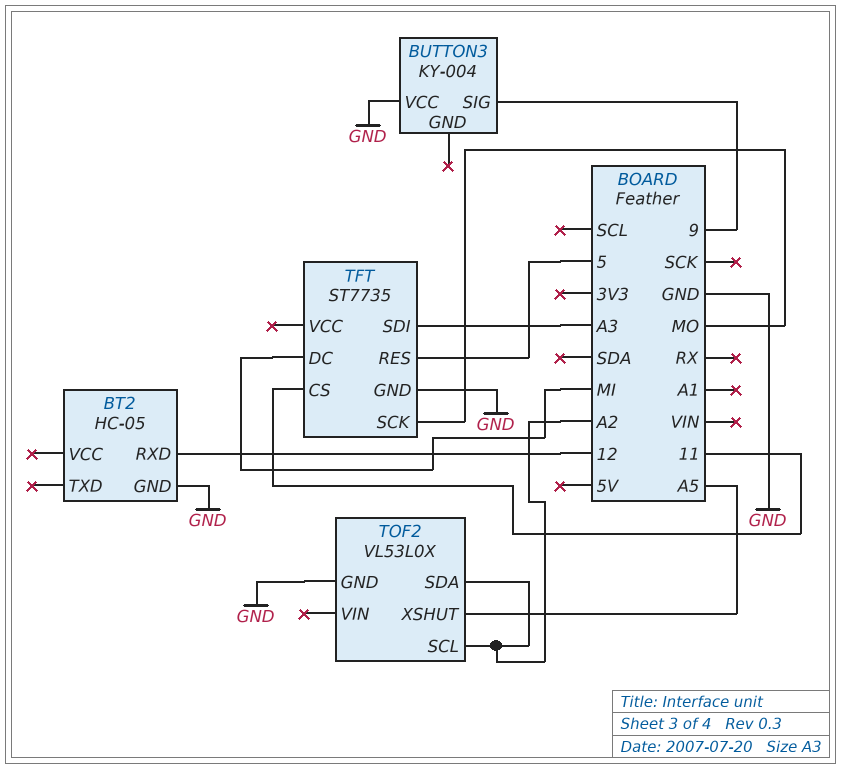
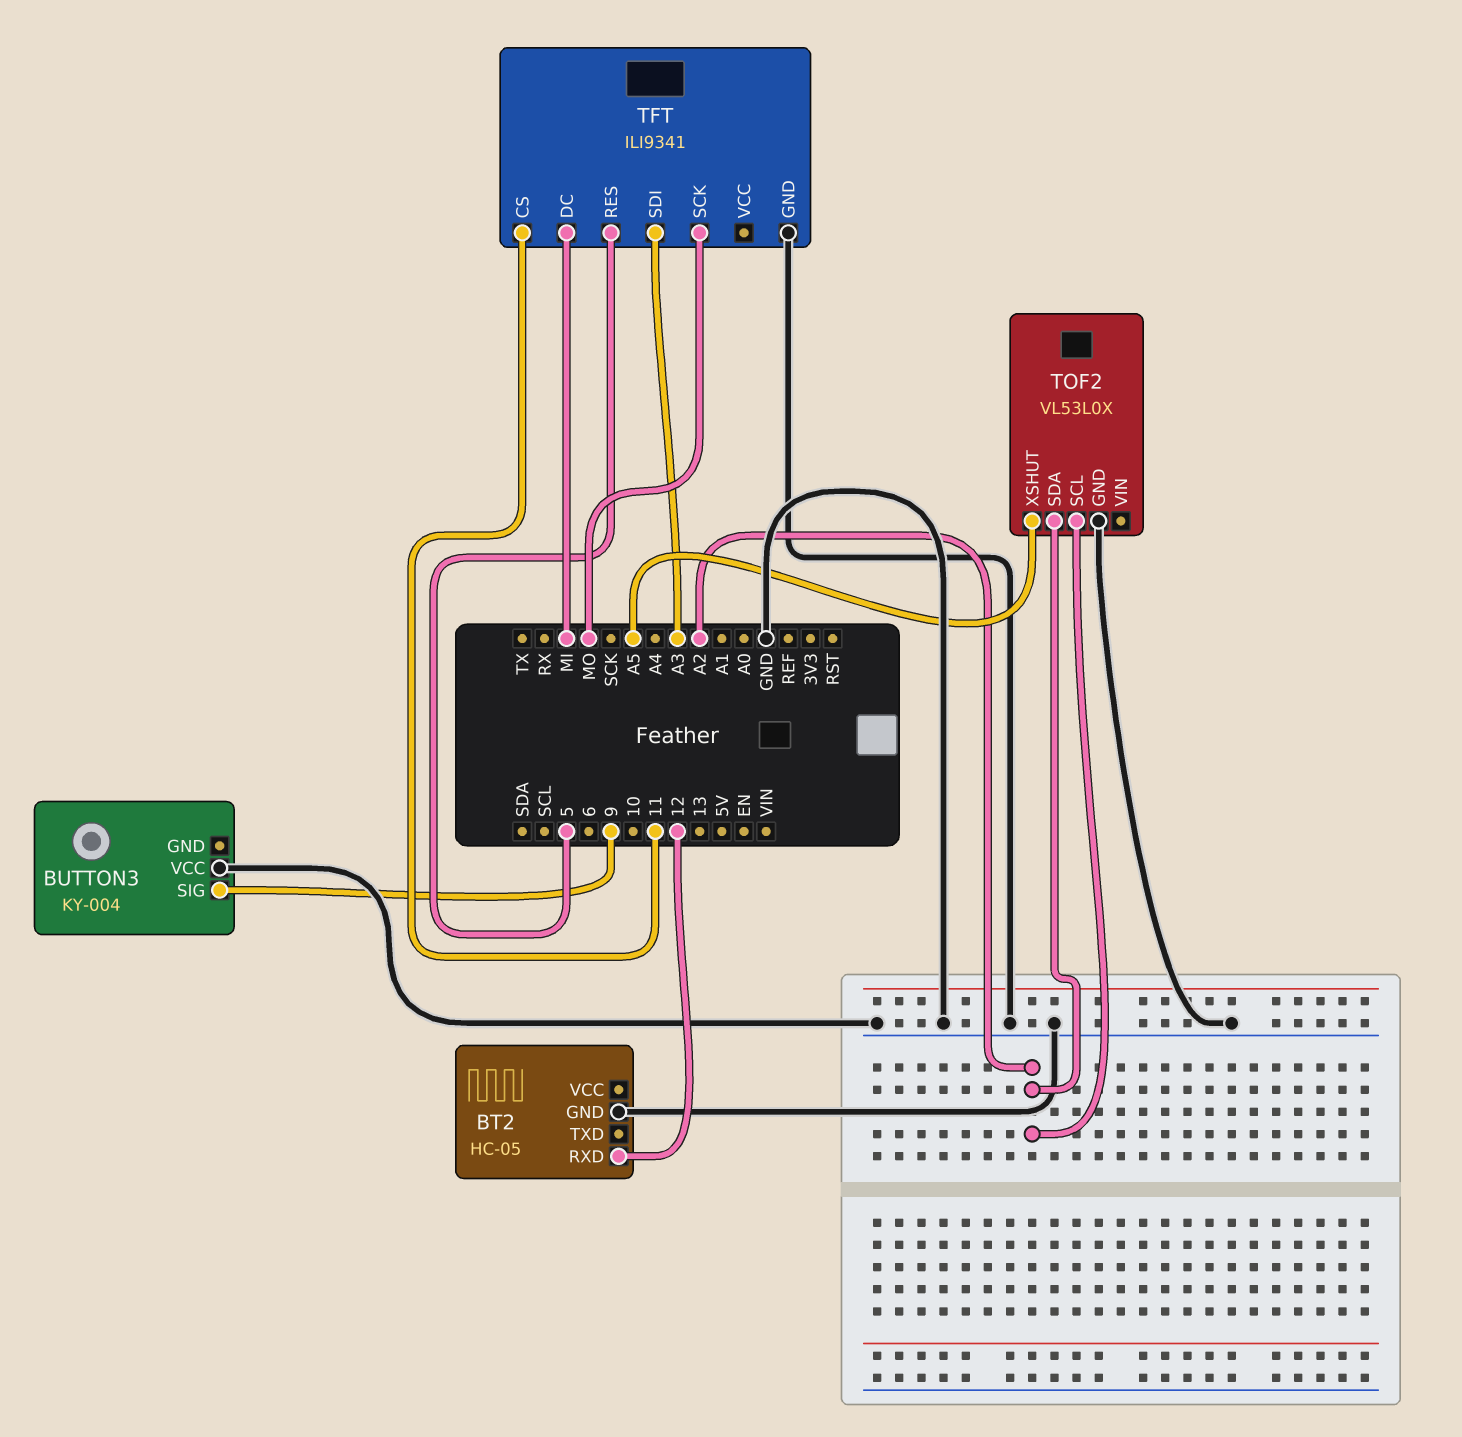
TFT: ST7735 -> ILI9341

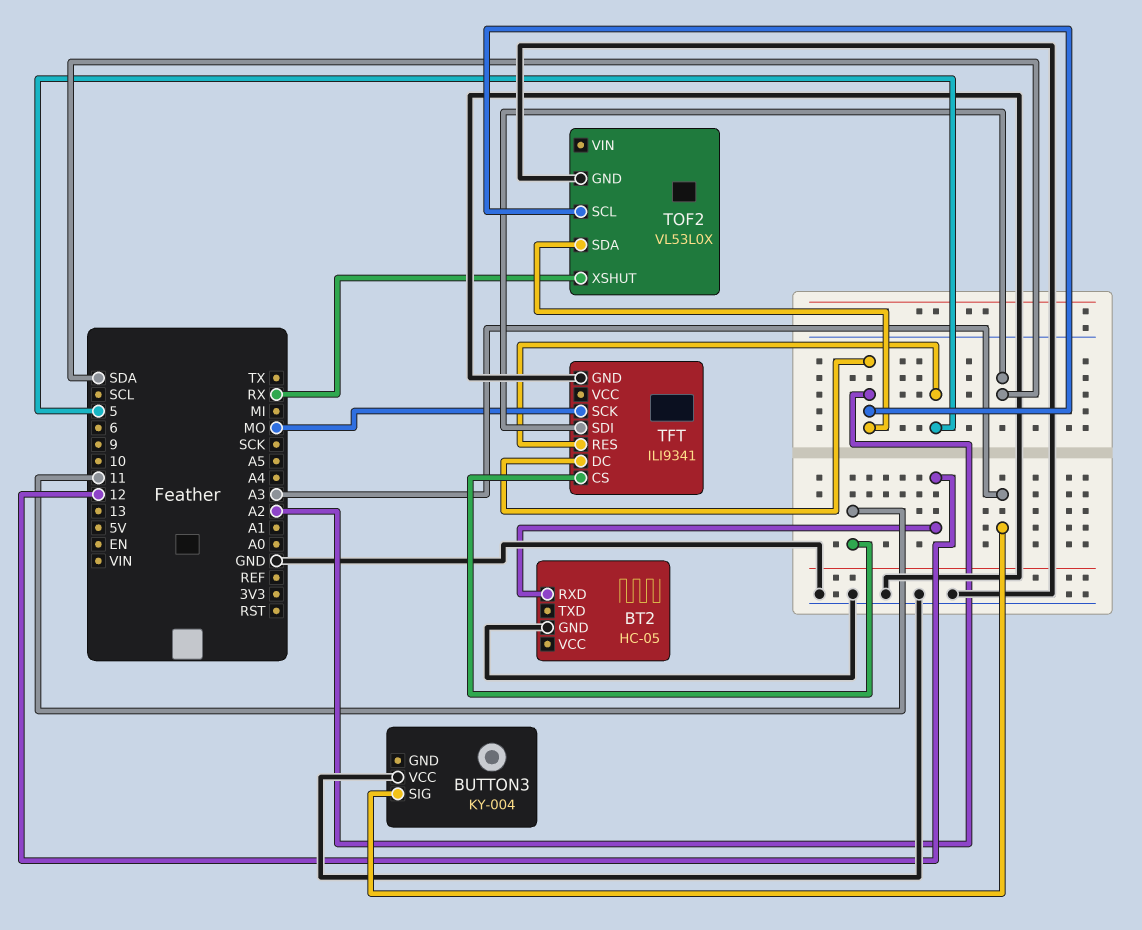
BUTTON3 pin SIG: 9 -> A3
TFT pin DC: MI -> A2
TFT pin SDI: A3 -> SDA
TOF2 pin XSHUT: A5 -> RX

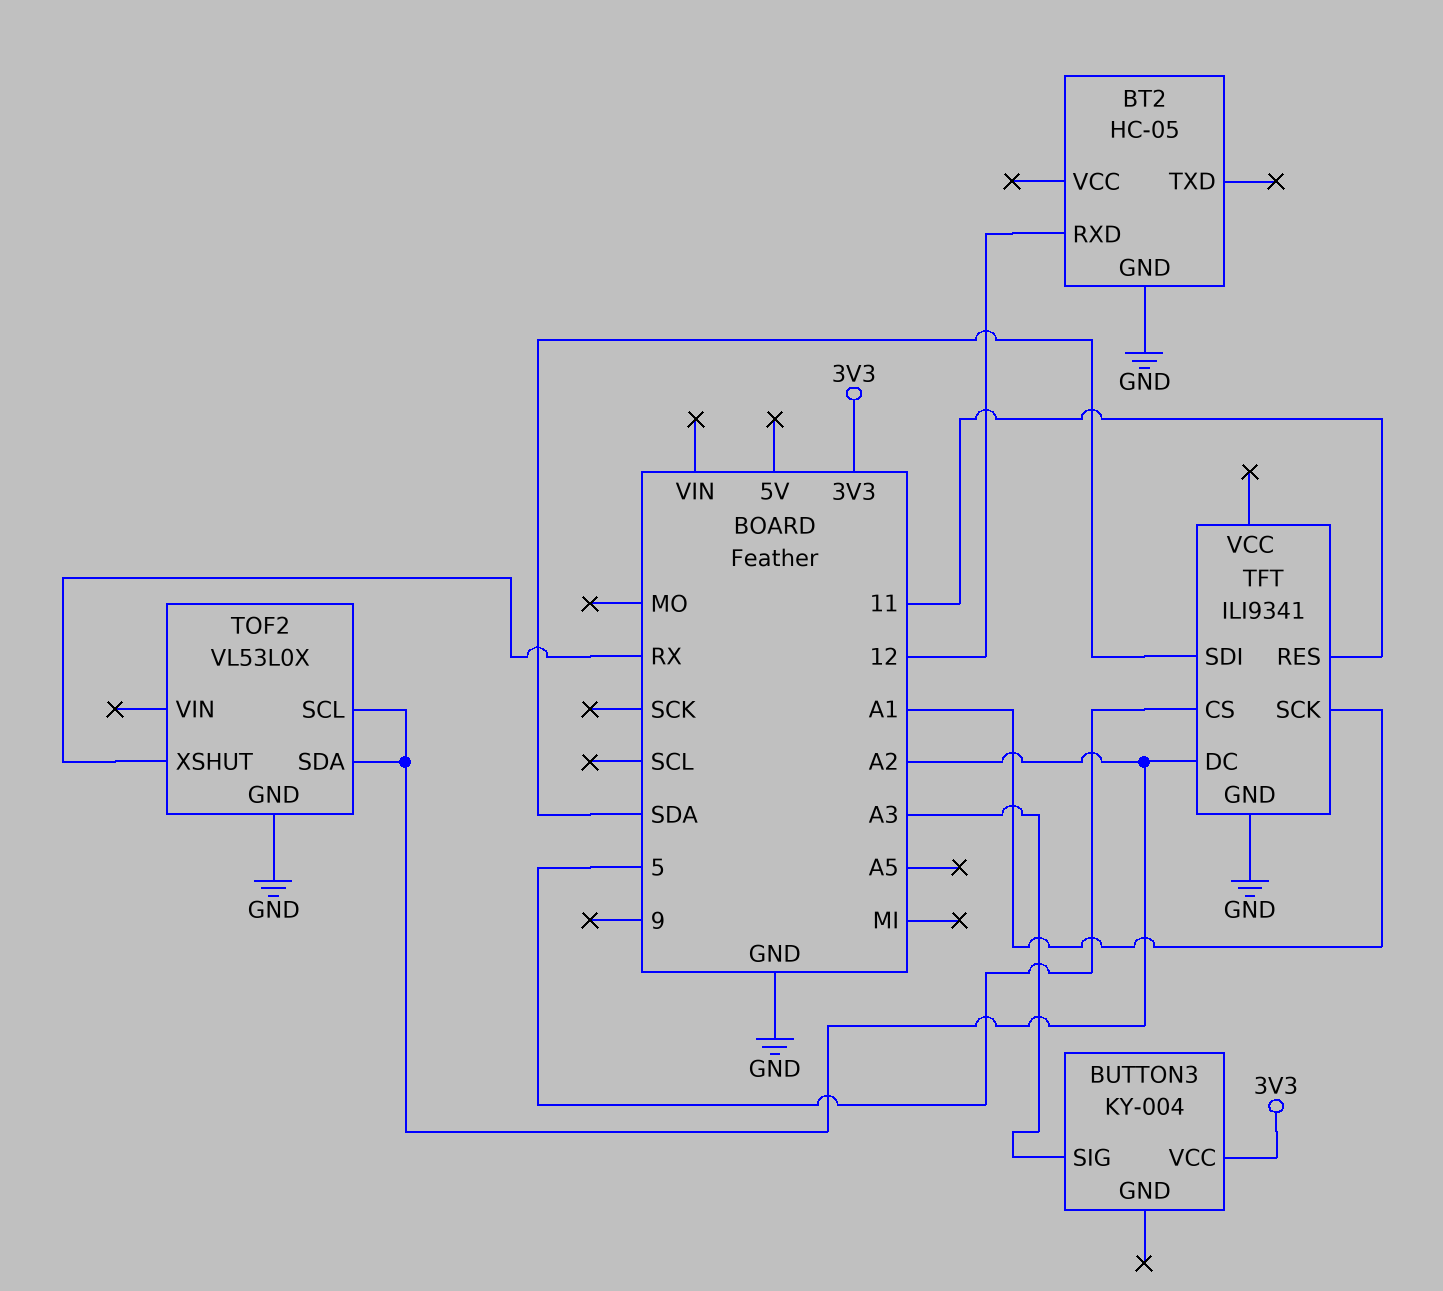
BUTTON3 pin VCC: GND -> 3V3
TFT pin CS: 11 -> 5
TFT pin RES: 5 -> 11
TFT pin SCK: MO -> A1

